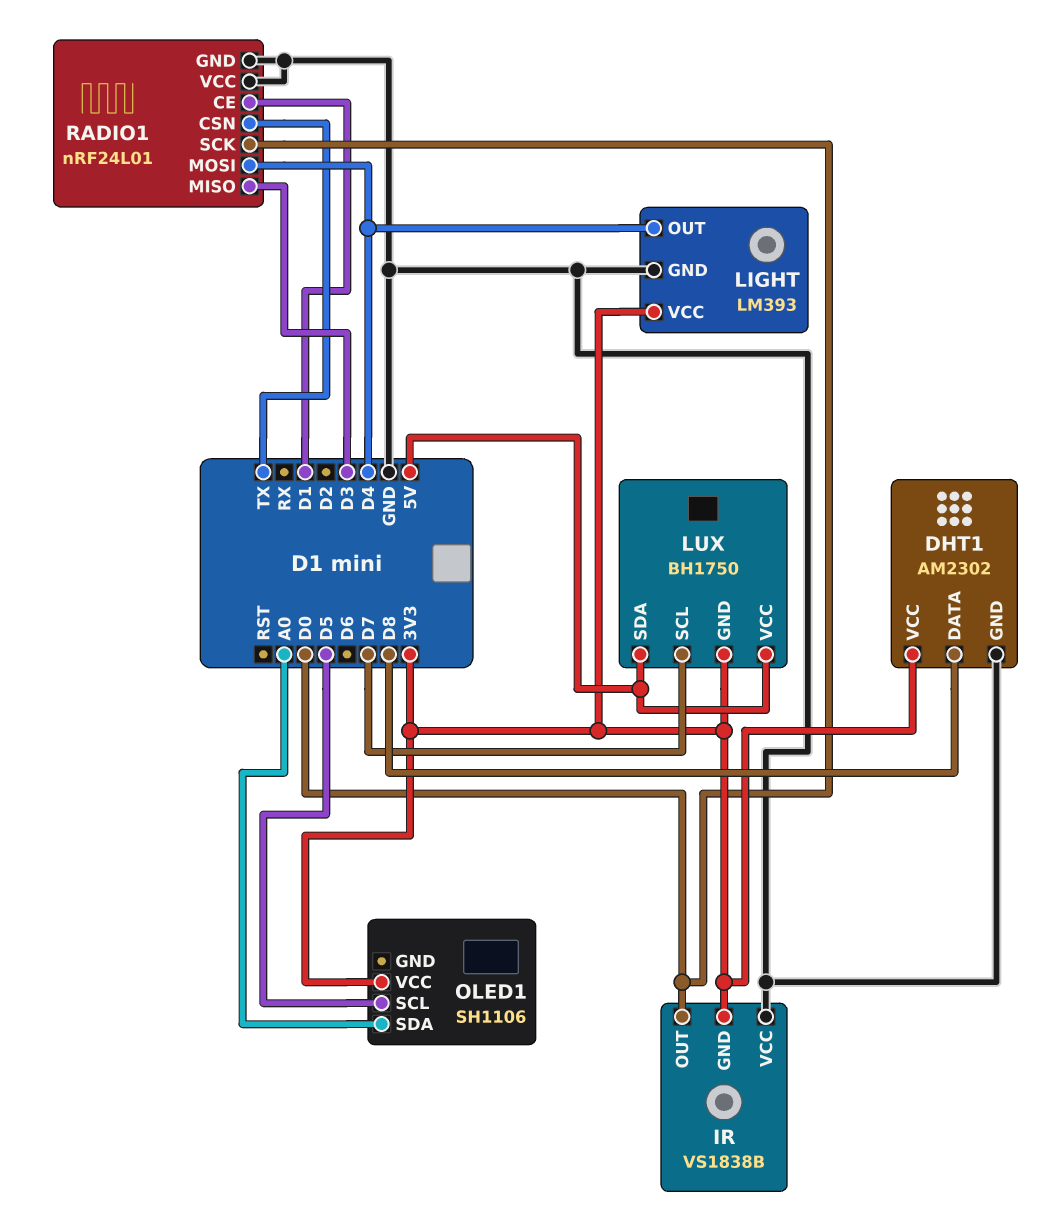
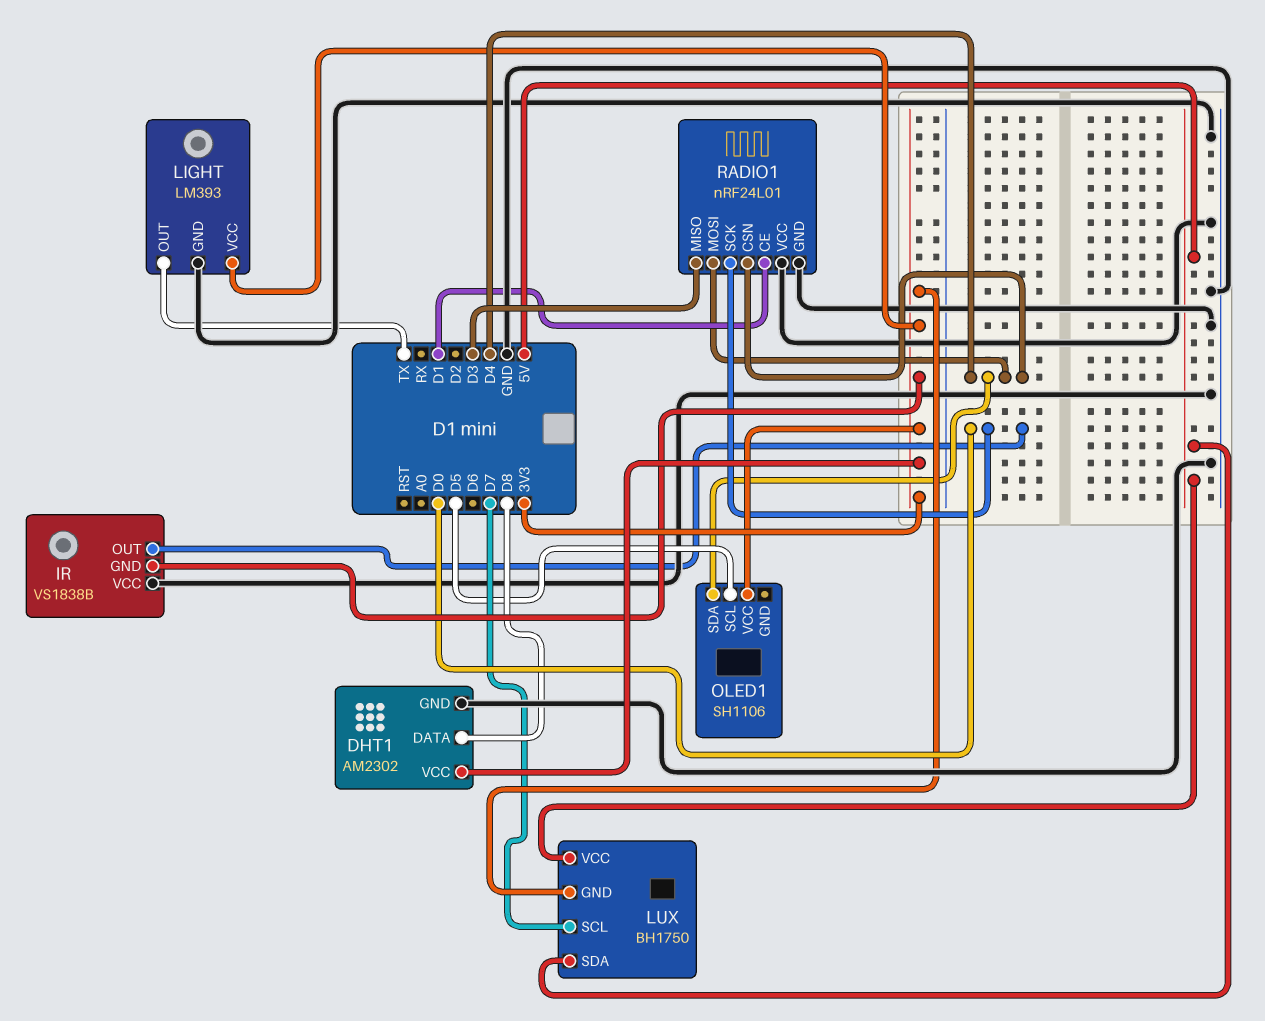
LIGHT pin OUT: D4 -> TX
OLED1 pin SDA: A0 -> D4
RADIO1 pin CSN: TX -> D4

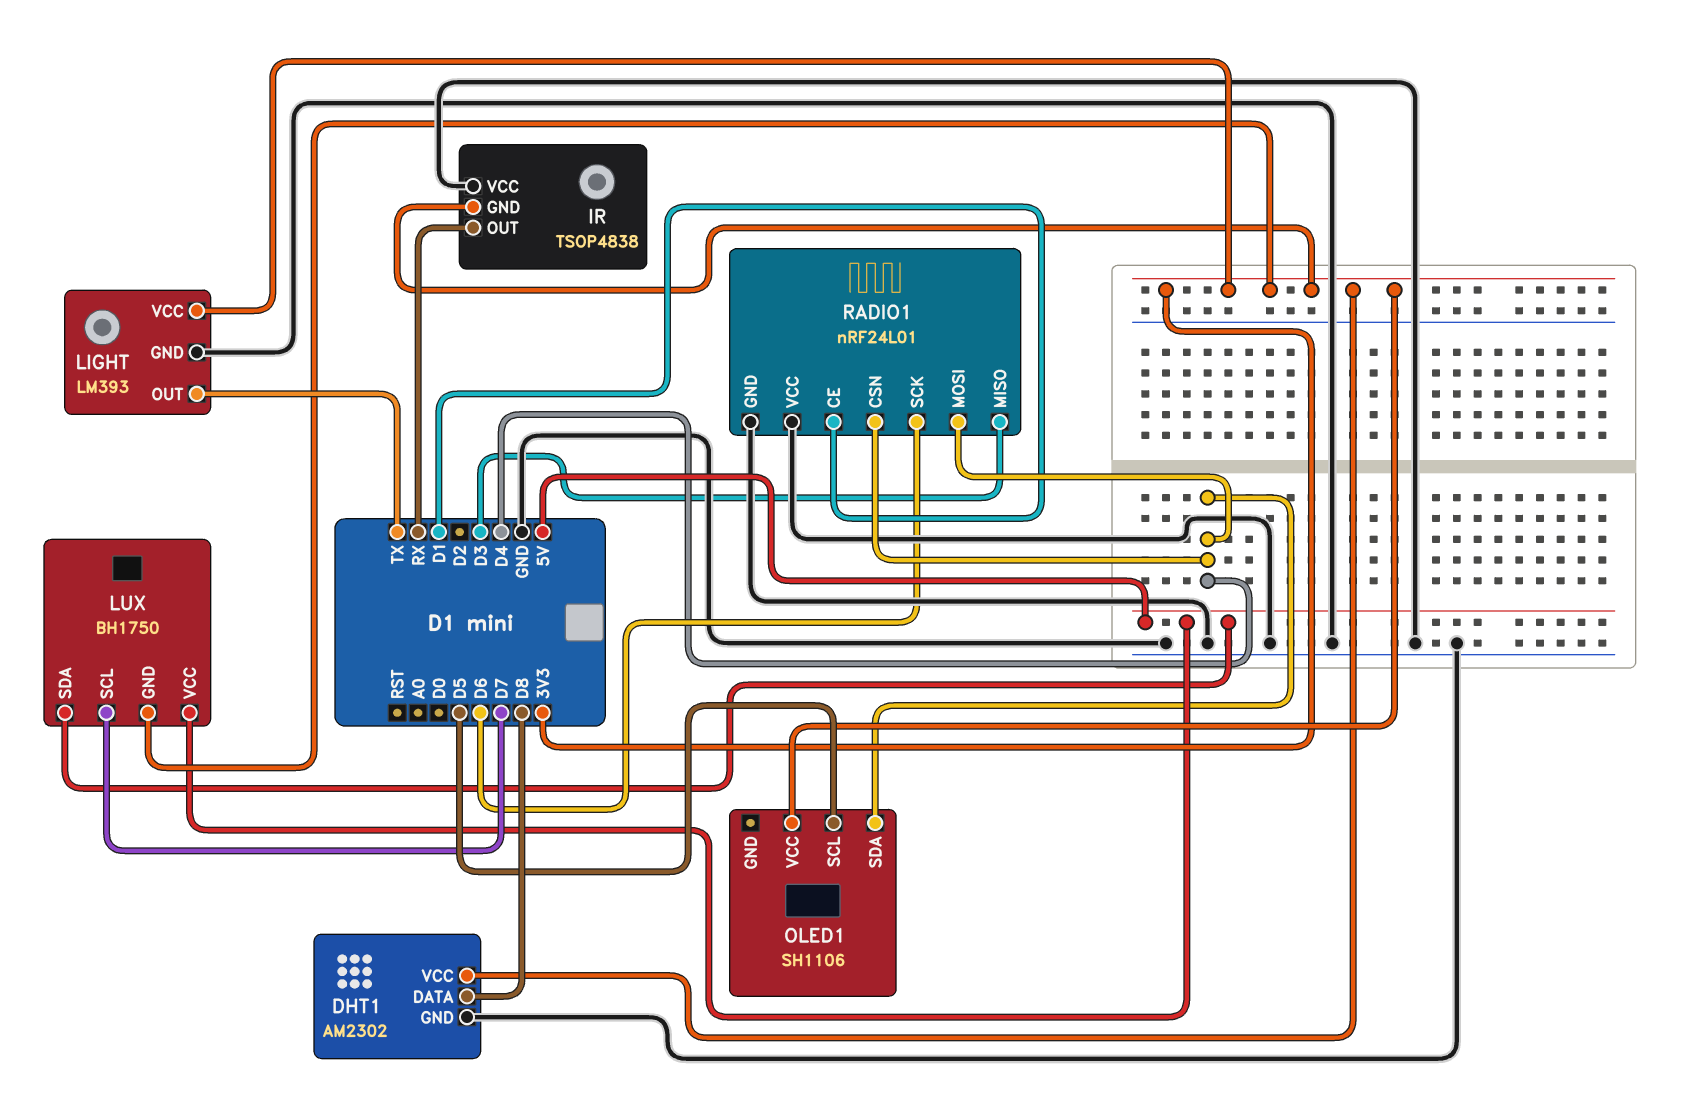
IR: VS1838B -> TSOP4838
IR pin OUT: D0 -> RX
RADIO1 pin SCK: D0 -> D6

